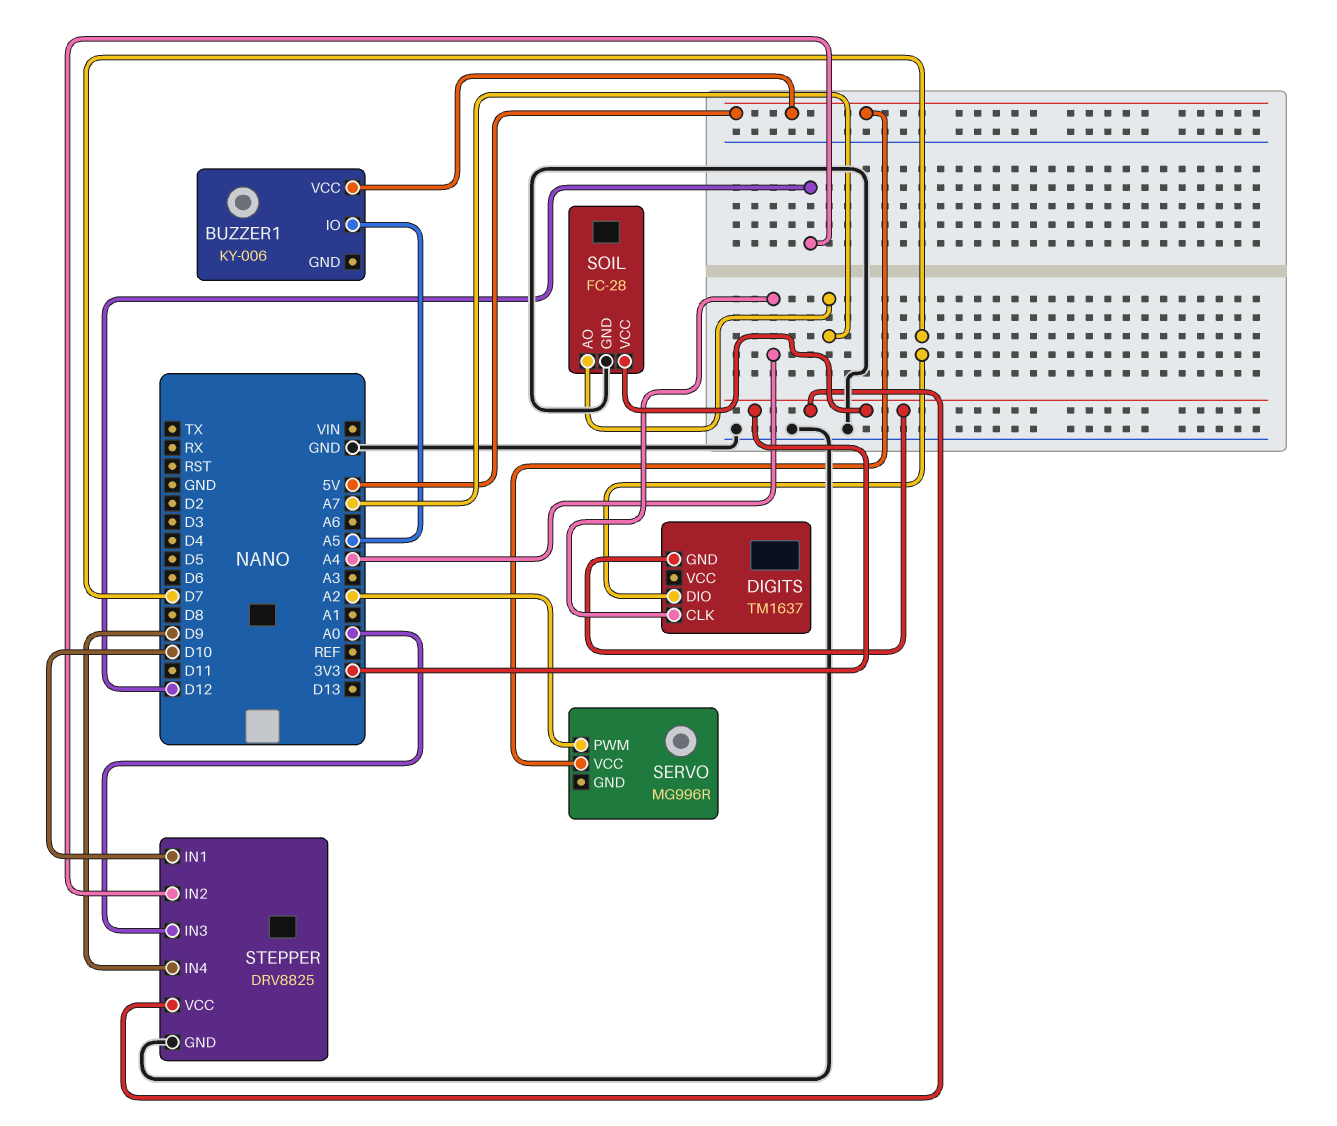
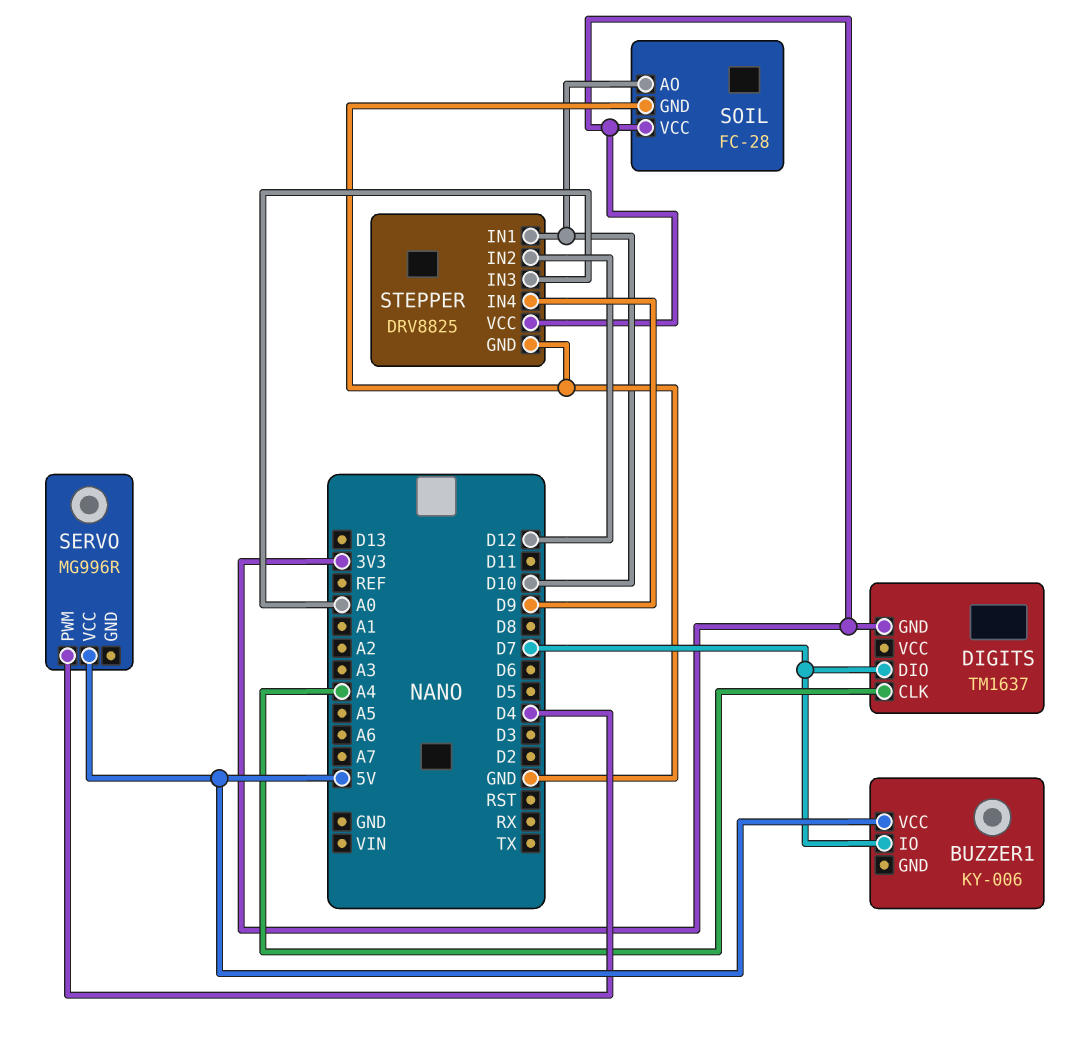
BUZZER1 pin IO: A5 -> D7
SERVO pin PWM: A2 -> D4
SOIL pin AO: A7 -> D10

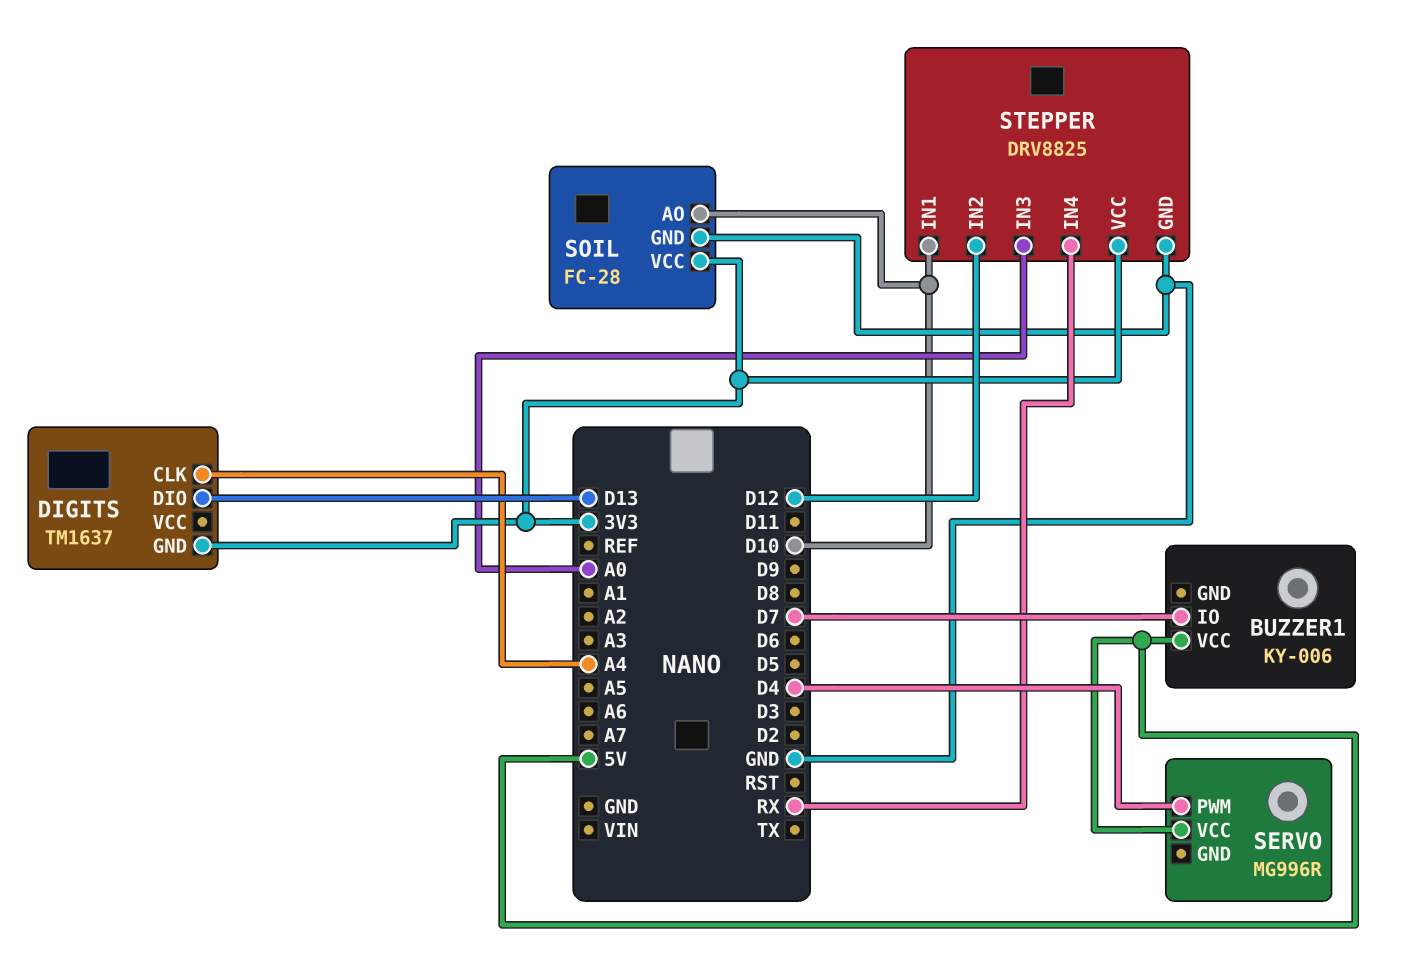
DIGITS pin DIO: D7 -> D13
STEPPER pin IN4: D9 -> RX

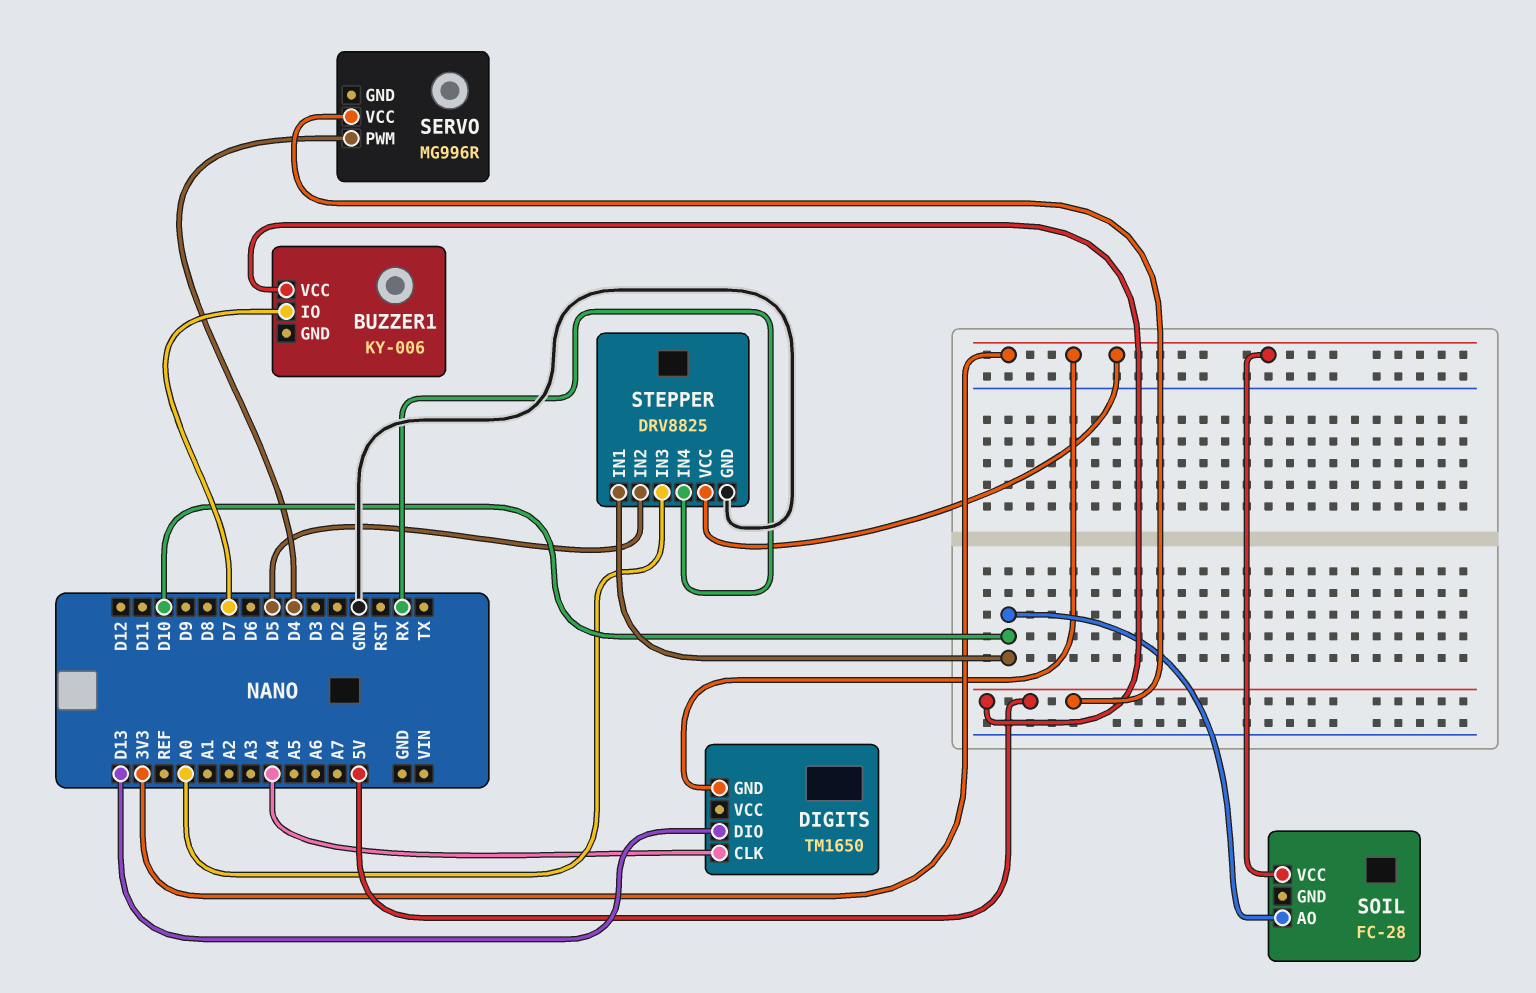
DIGITS: TM1637 -> TM1650
SOIL pin GND: GND -> none
STEPPER pin IN2: D12 -> D5

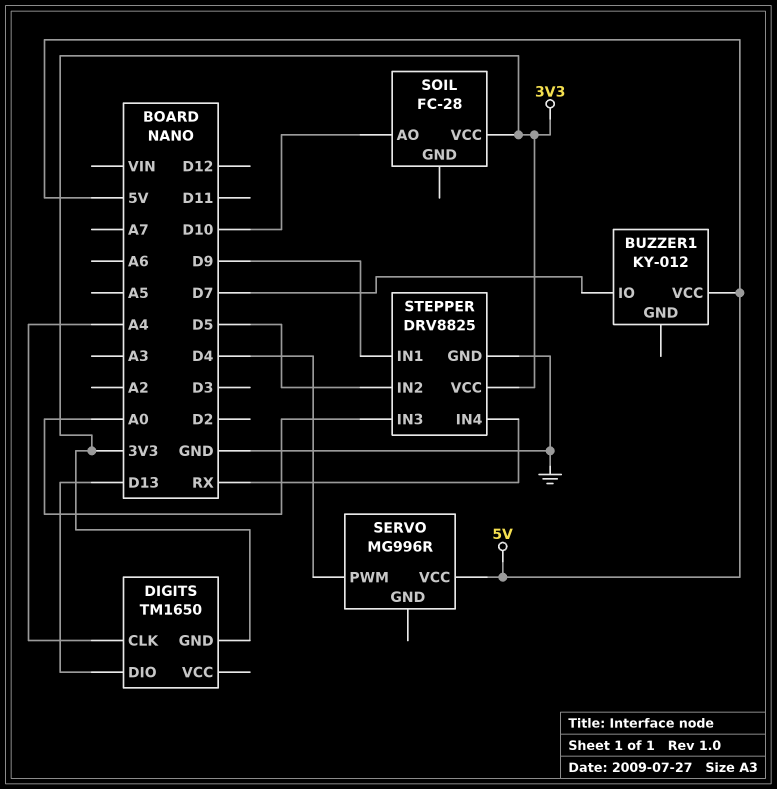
BUZZER1: KY-006 -> KY-012
STEPPER pin IN1: D10 -> D9

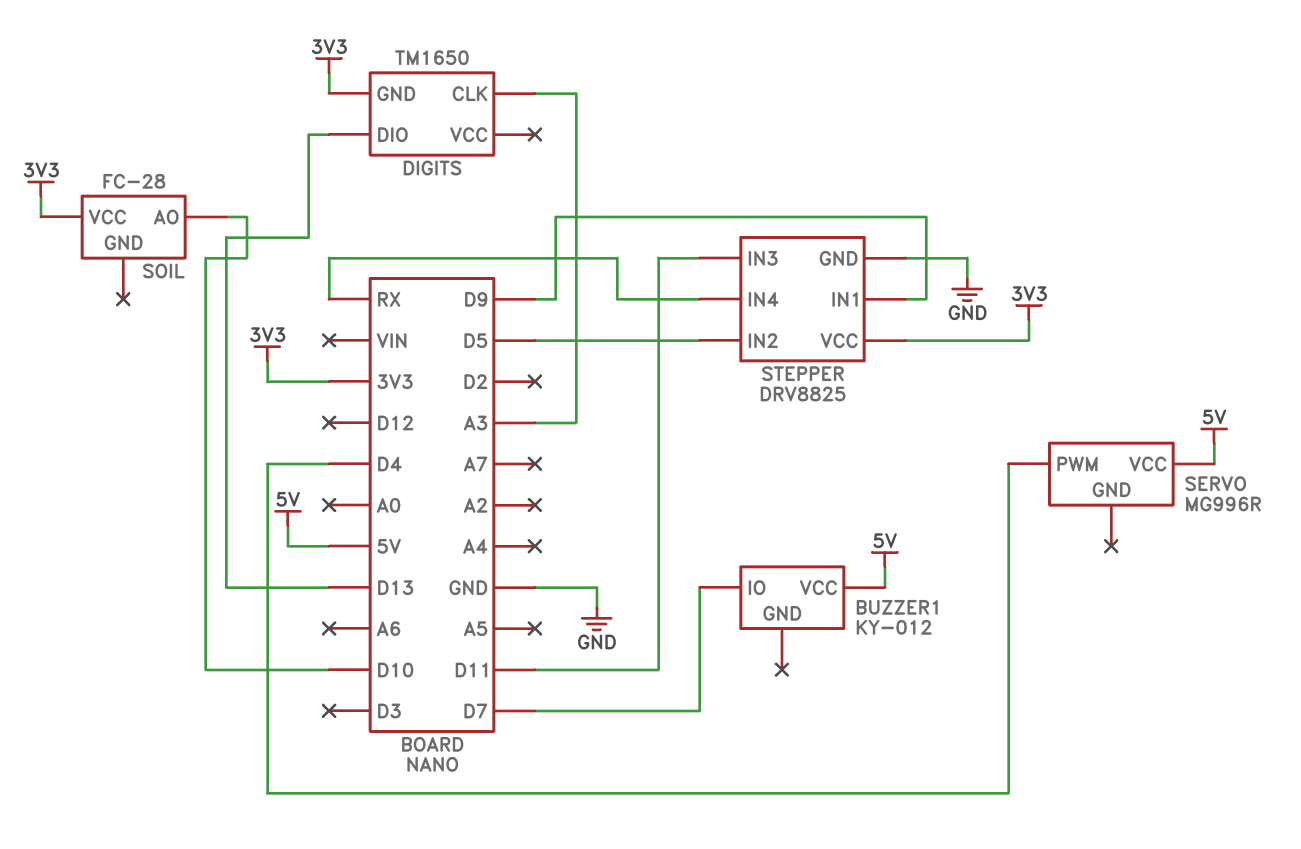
DIGITS pin CLK: A4 -> A3
STEPPER pin IN3: A0 -> D11

